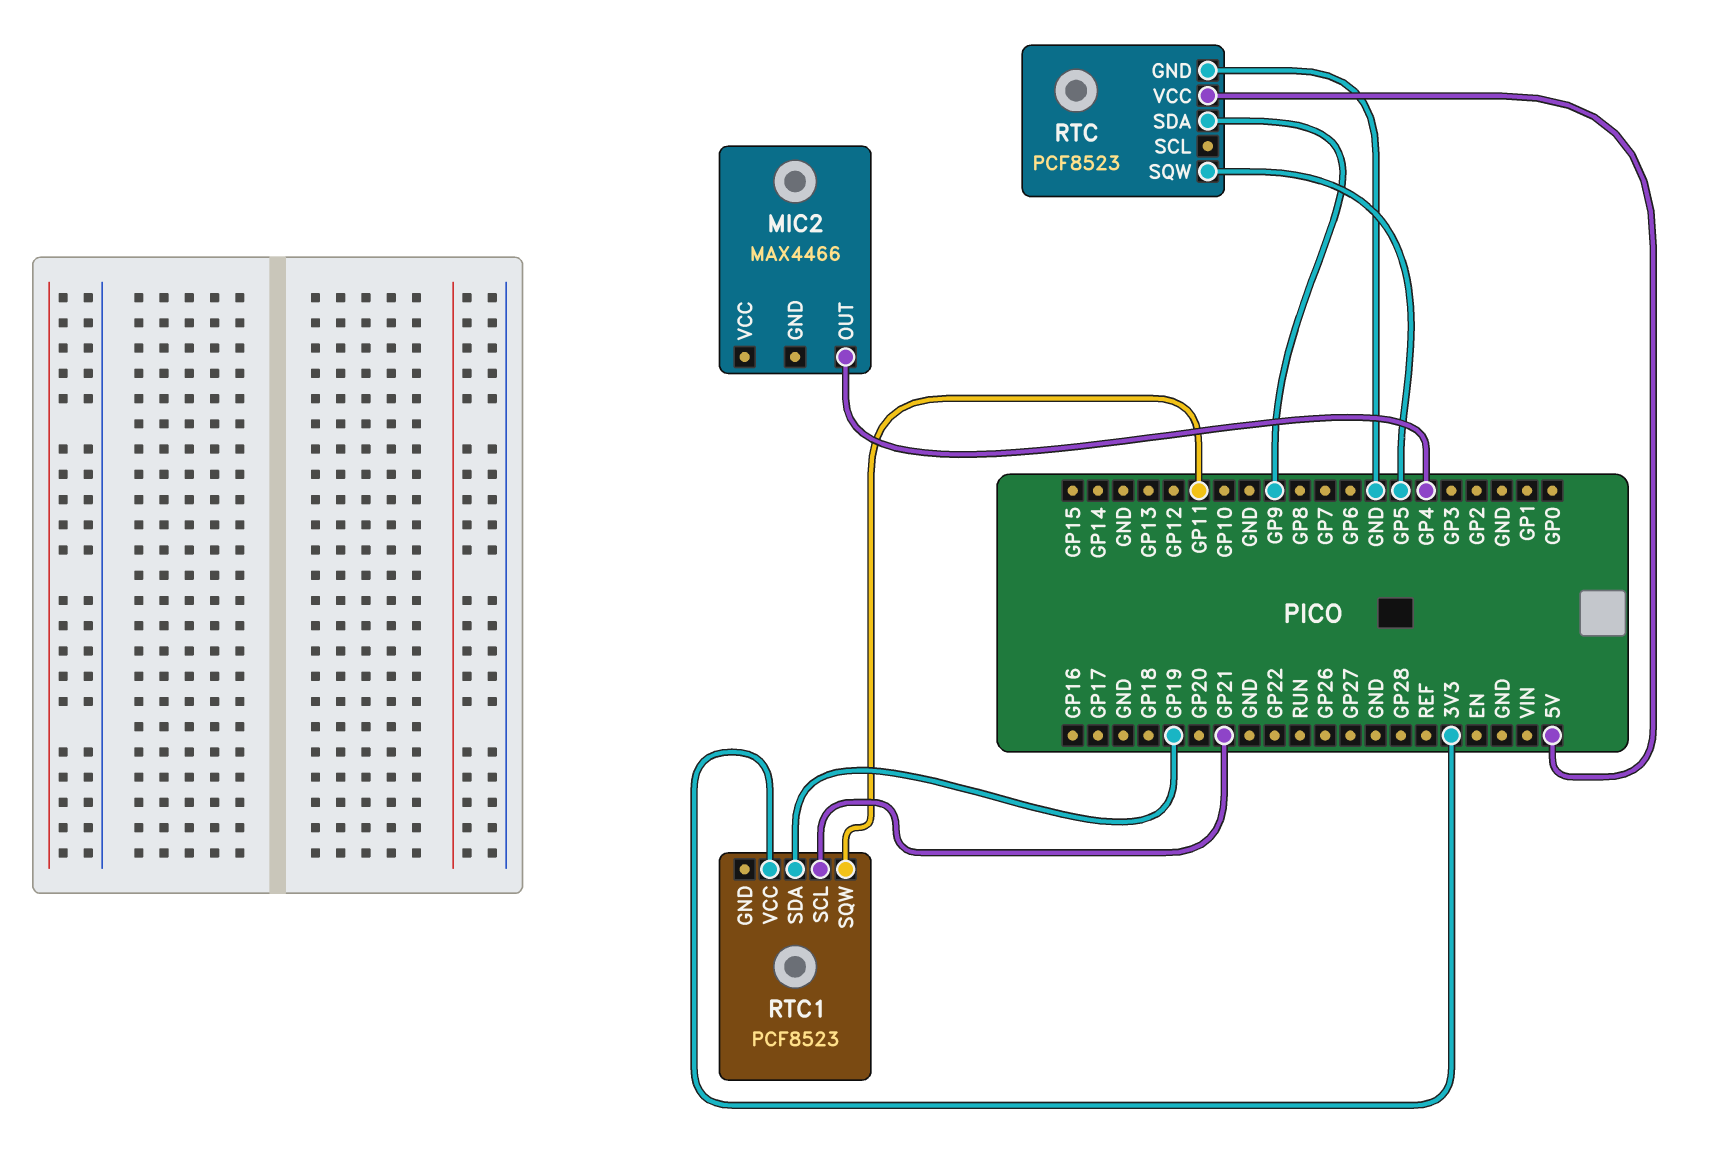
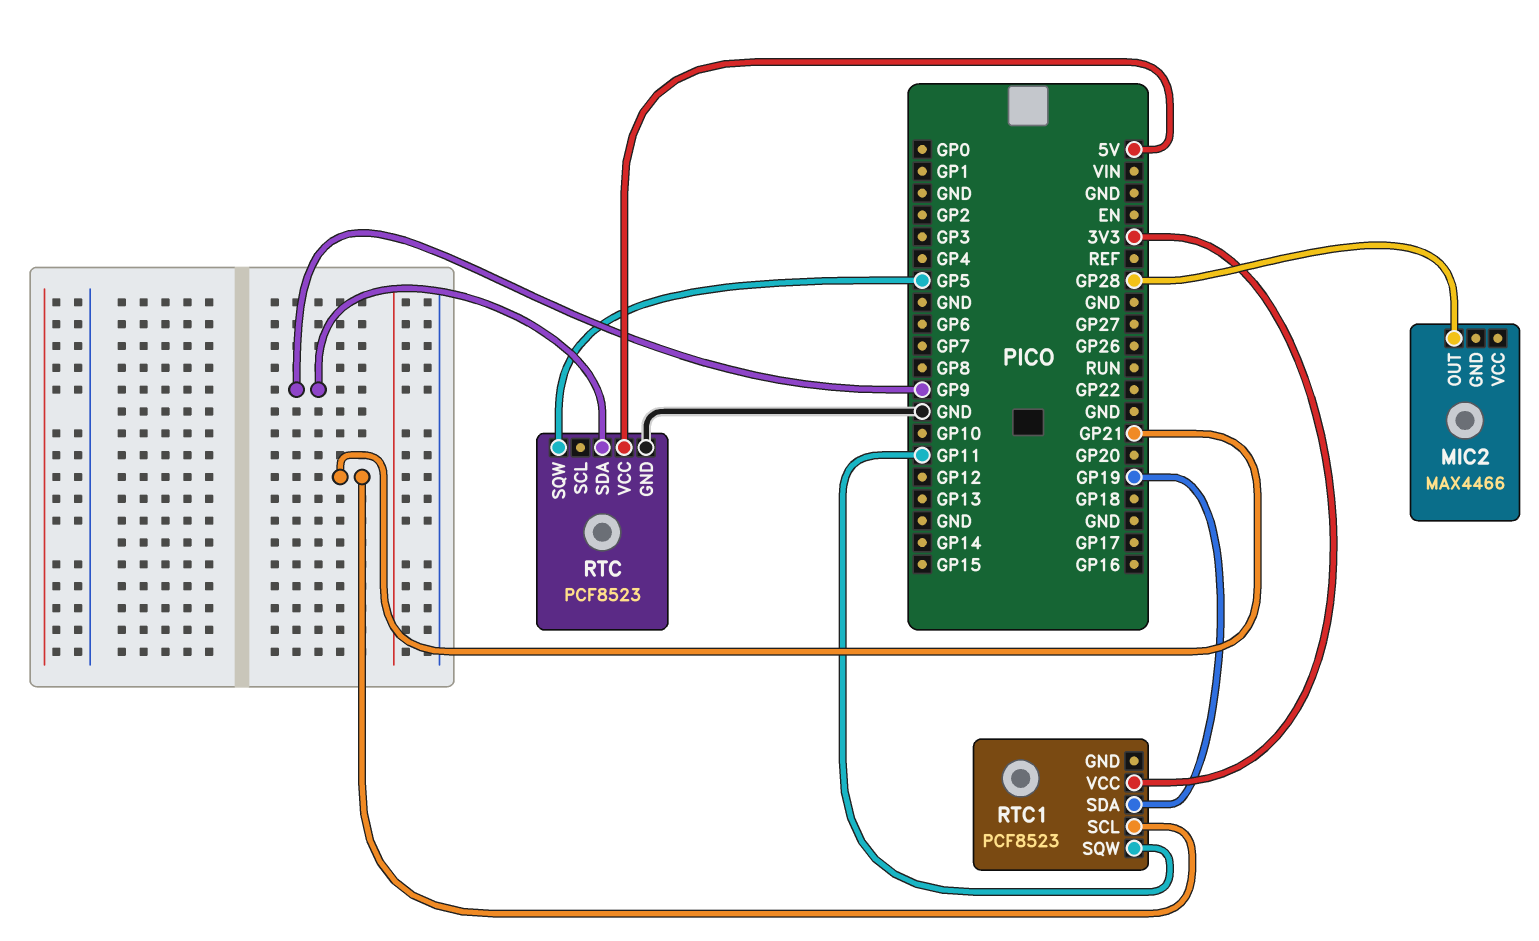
MIC2 pin OUT: GP4 -> GP28

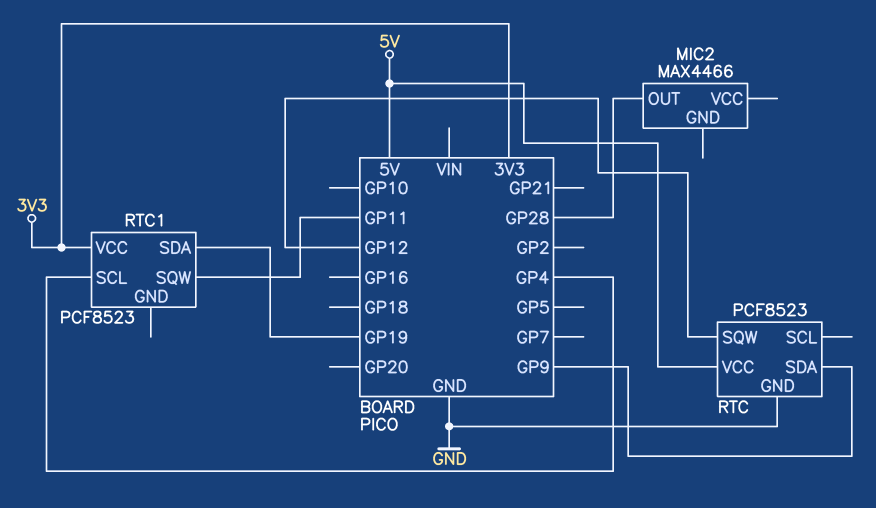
RTC pin SQW: GP5 -> GP12
RTC1 pin SCL: GP21 -> GP4

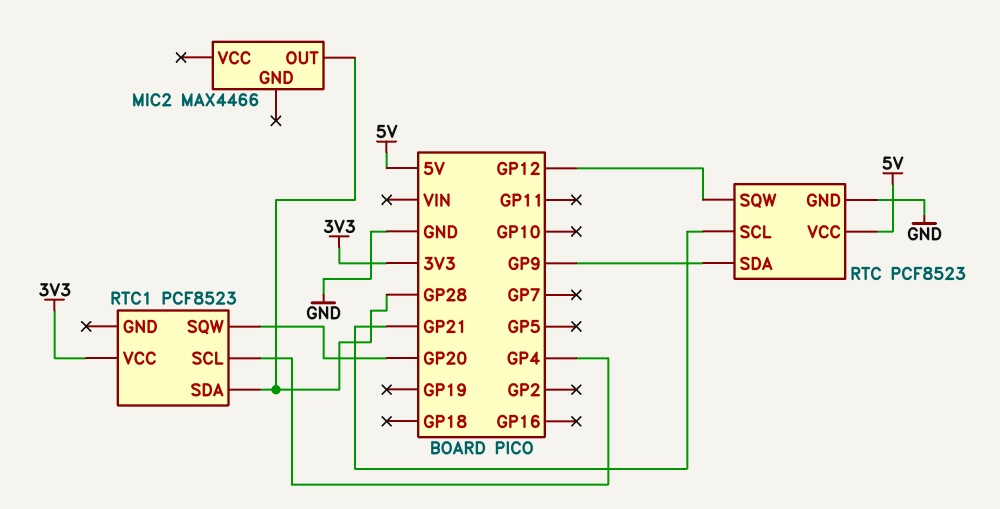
RTC pin SCL: none -> GP21
RTC1 pin SDA: GP19 -> GP28
RTC1 pin SQW: GP11 -> GP20

